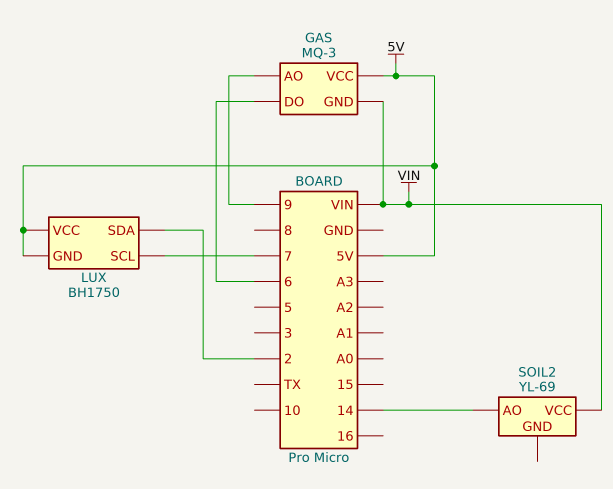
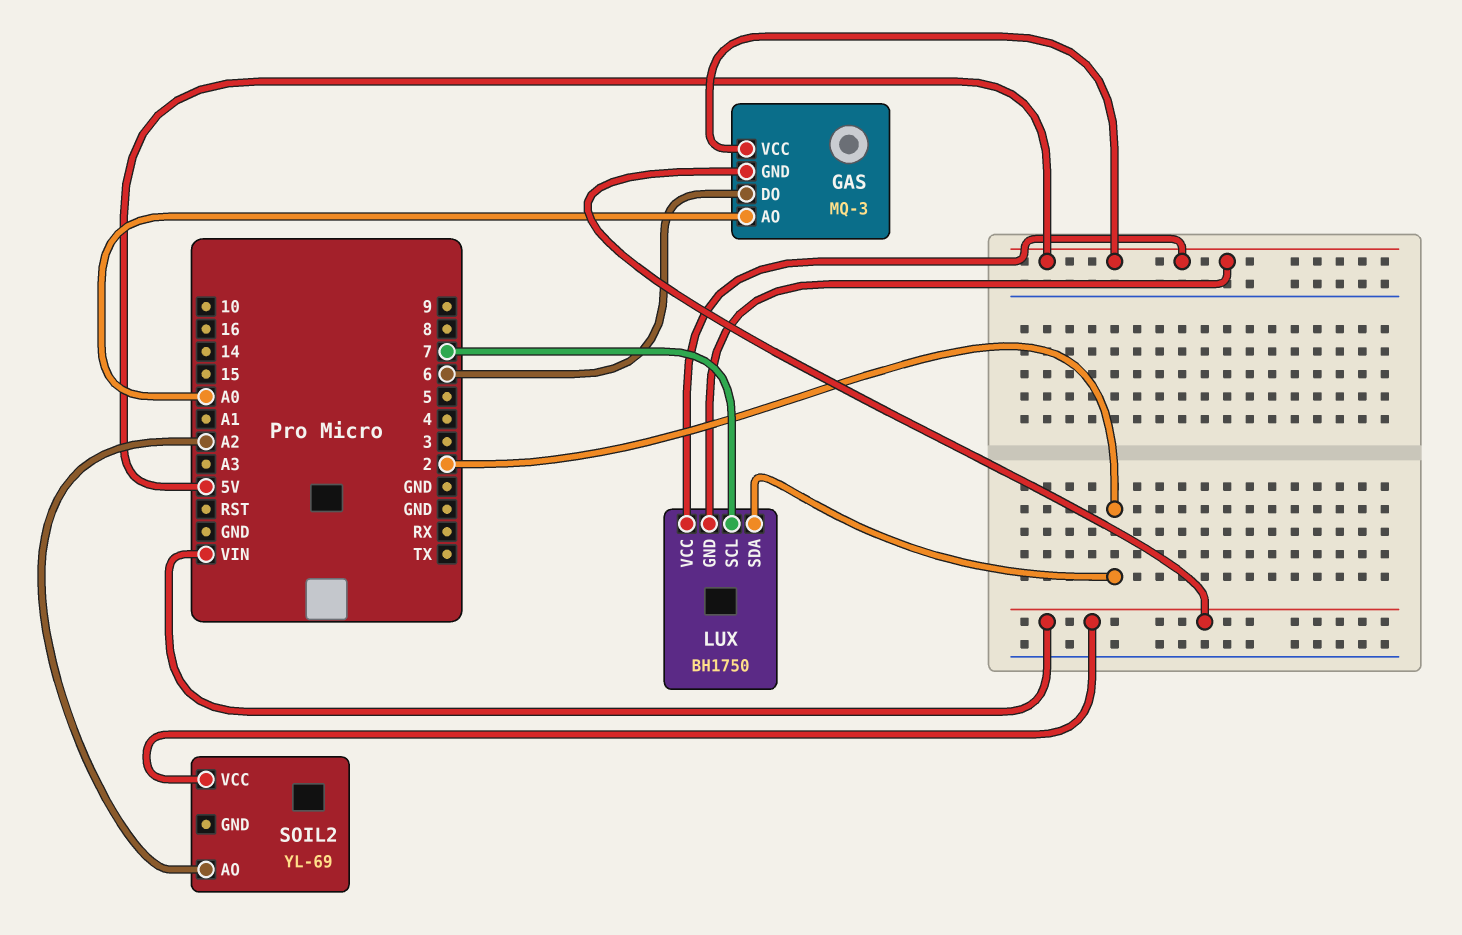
GAS pin AO: 9 -> A0
SOIL2 pin AO: 14 -> A2

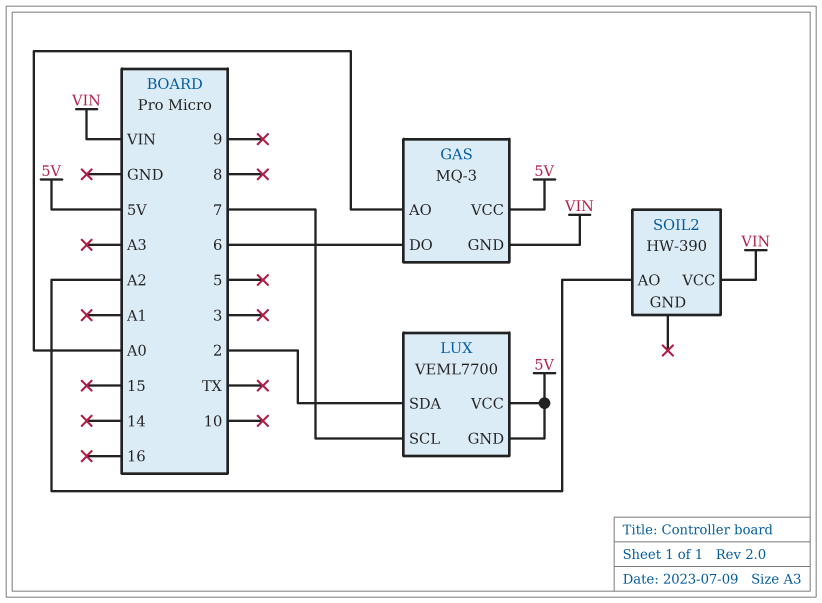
LUX: BH1750 -> VEML7700
SOIL2: YL-69 -> HW-390

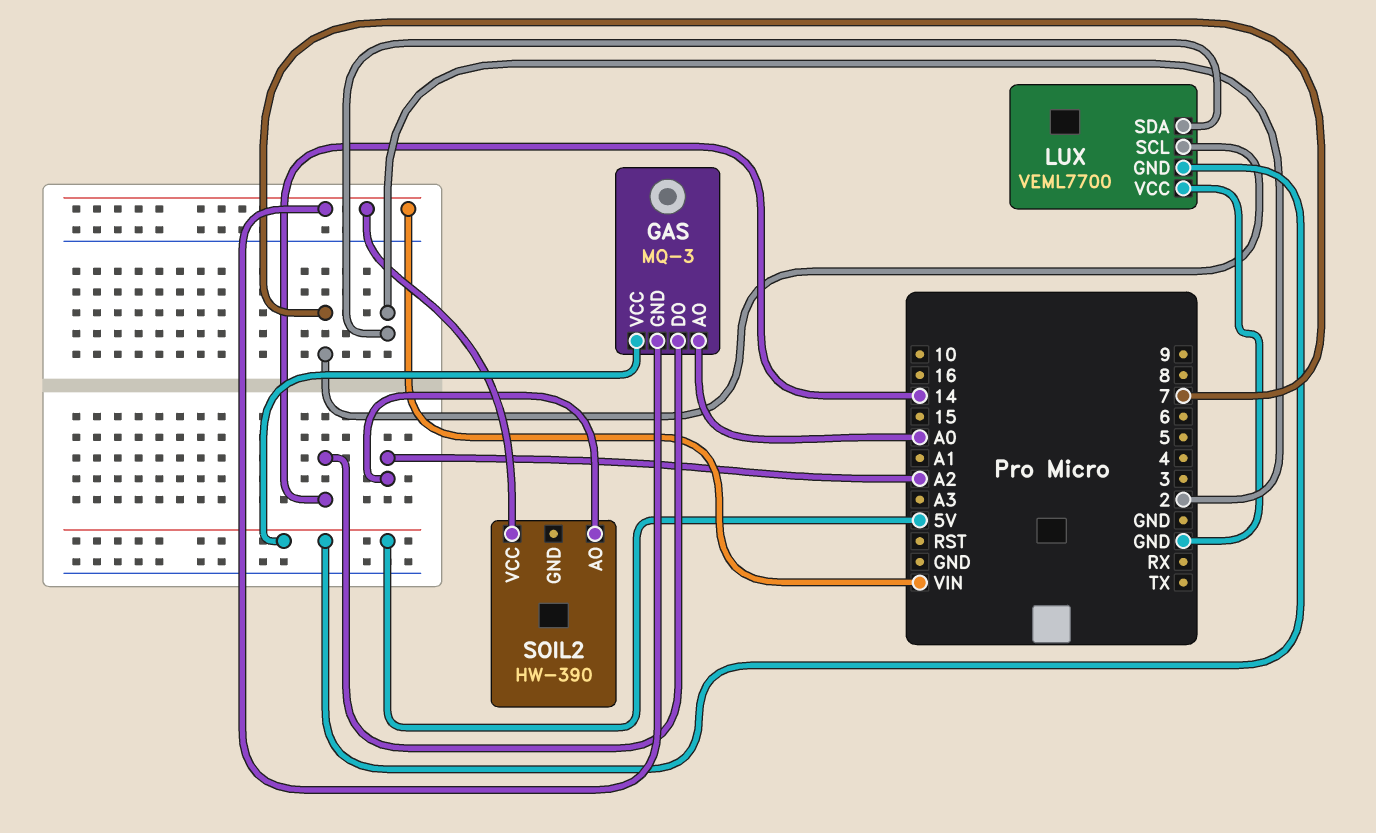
GAS pin DO: 6 -> 14
LUX pin VCC: 5V -> GND

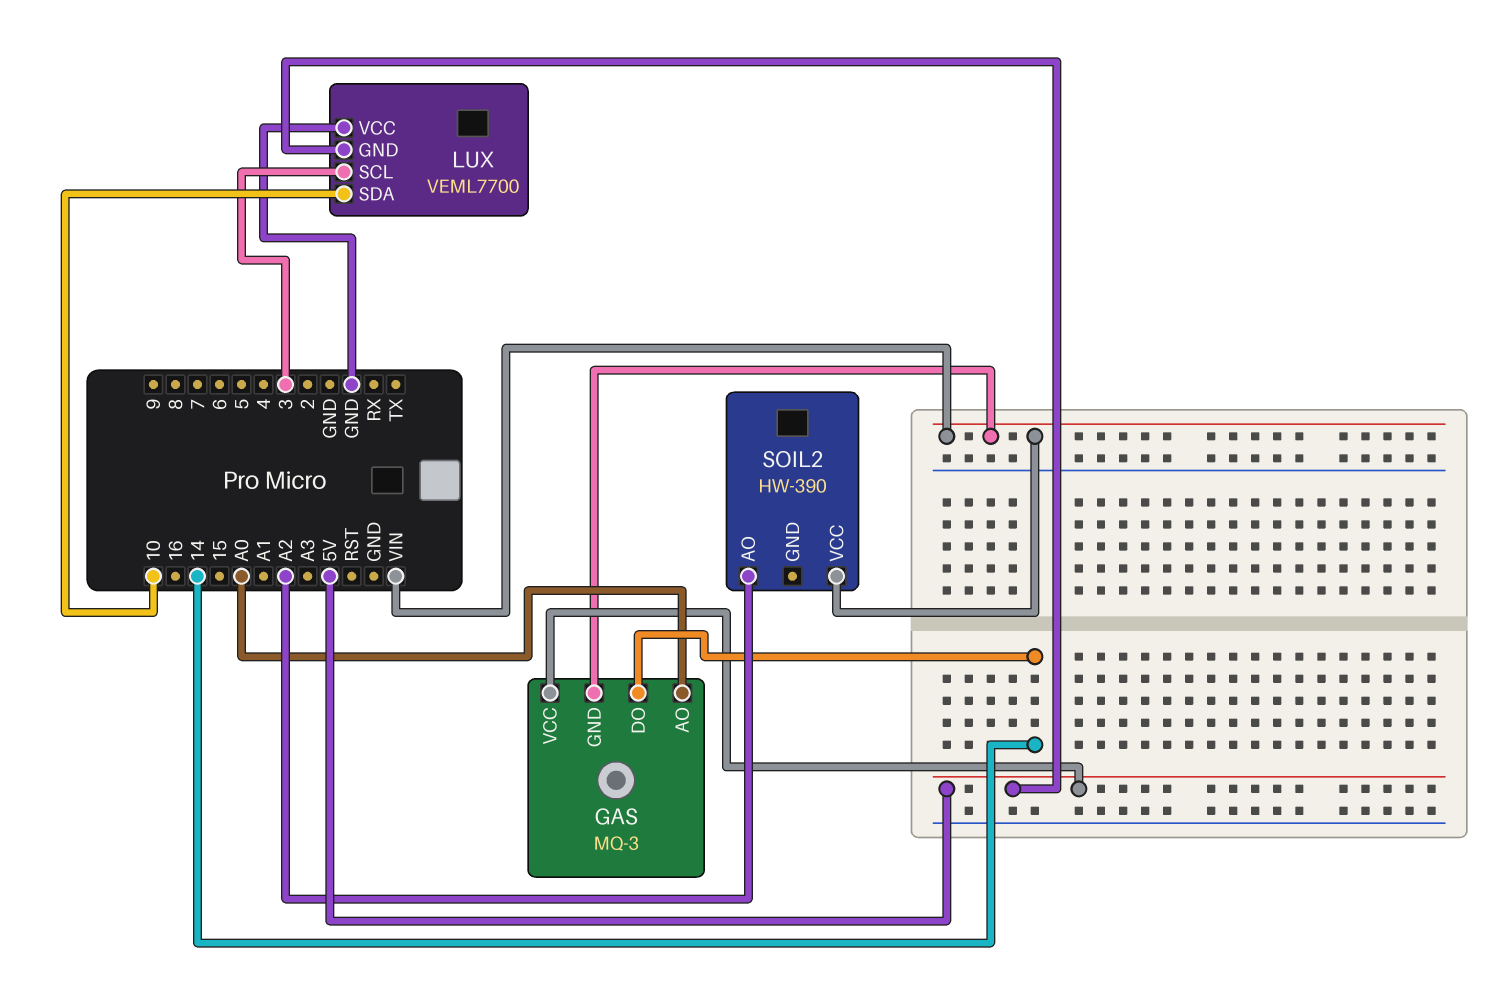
LUX pin SCL: 7 -> 3
LUX pin SDA: 2 -> 10

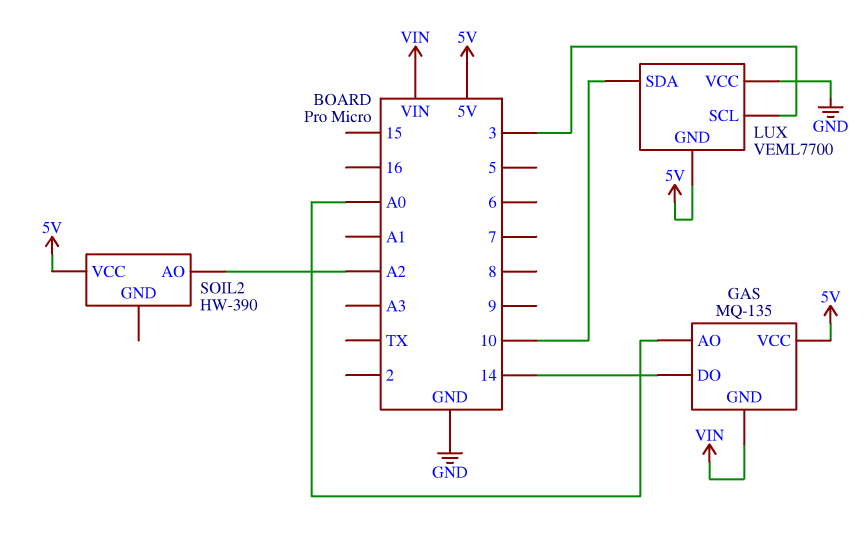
GAS: MQ-3 -> MQ-135
SOIL2 pin VCC: VIN -> 5V

